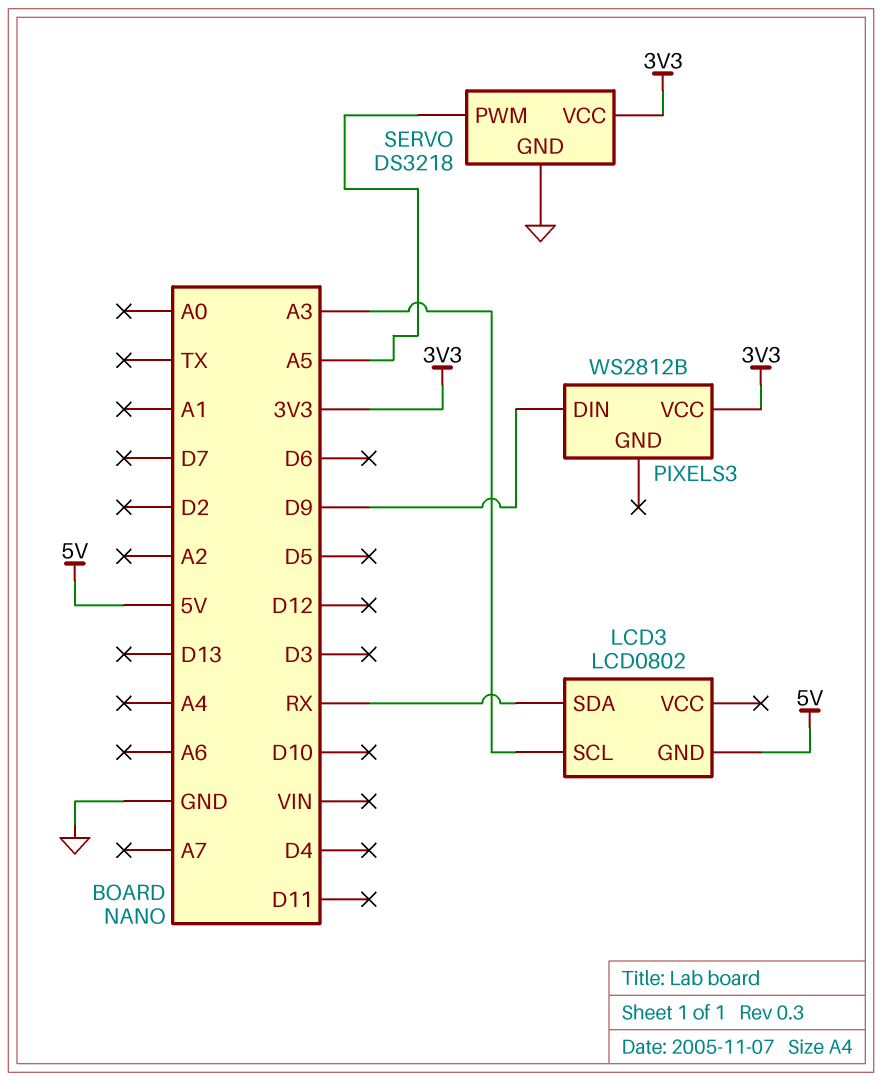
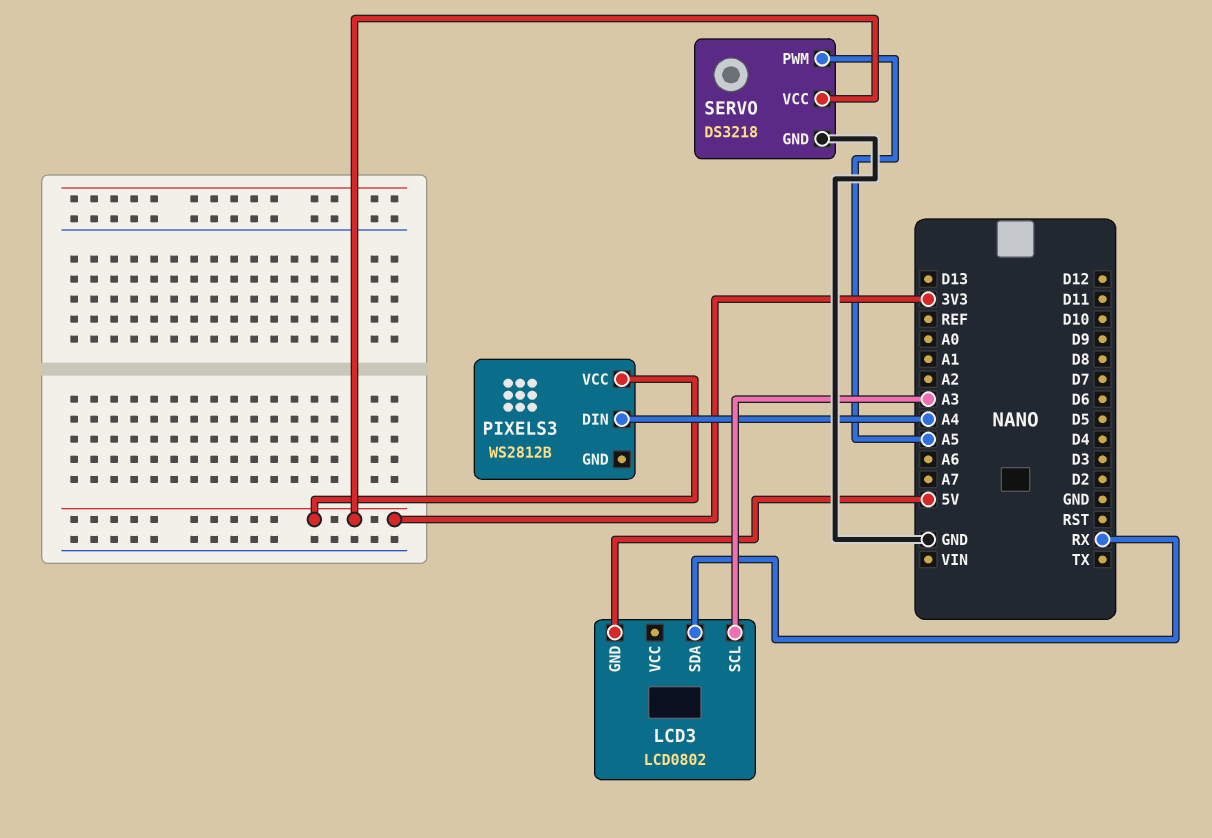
PIXELS3 pin DIN: D9 -> A4

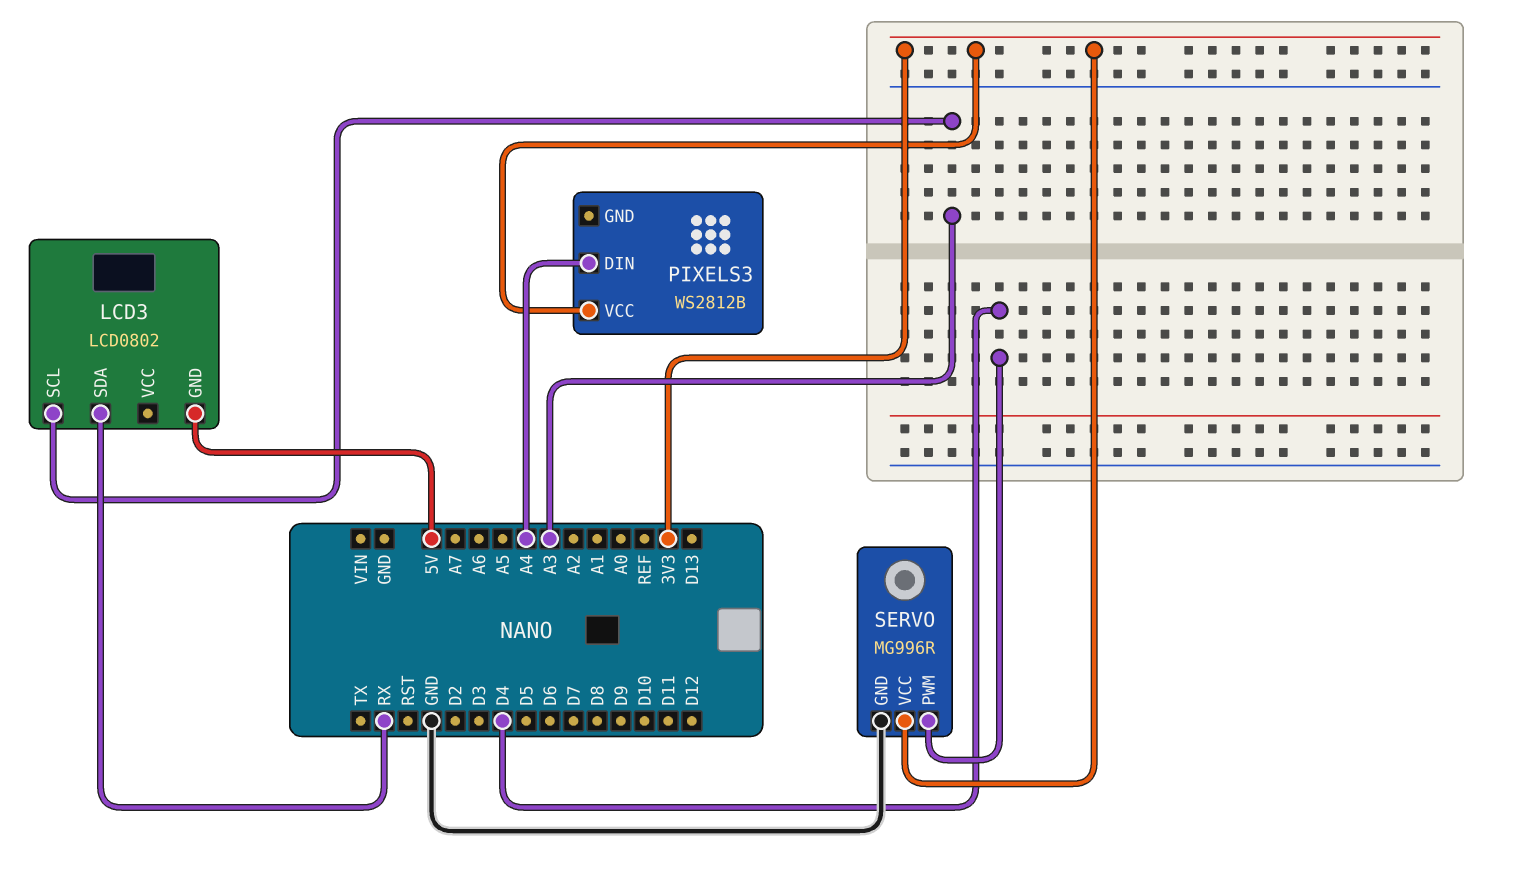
SERVO: DS3218 -> MG996R
SERVO pin PWM: A5 -> D4

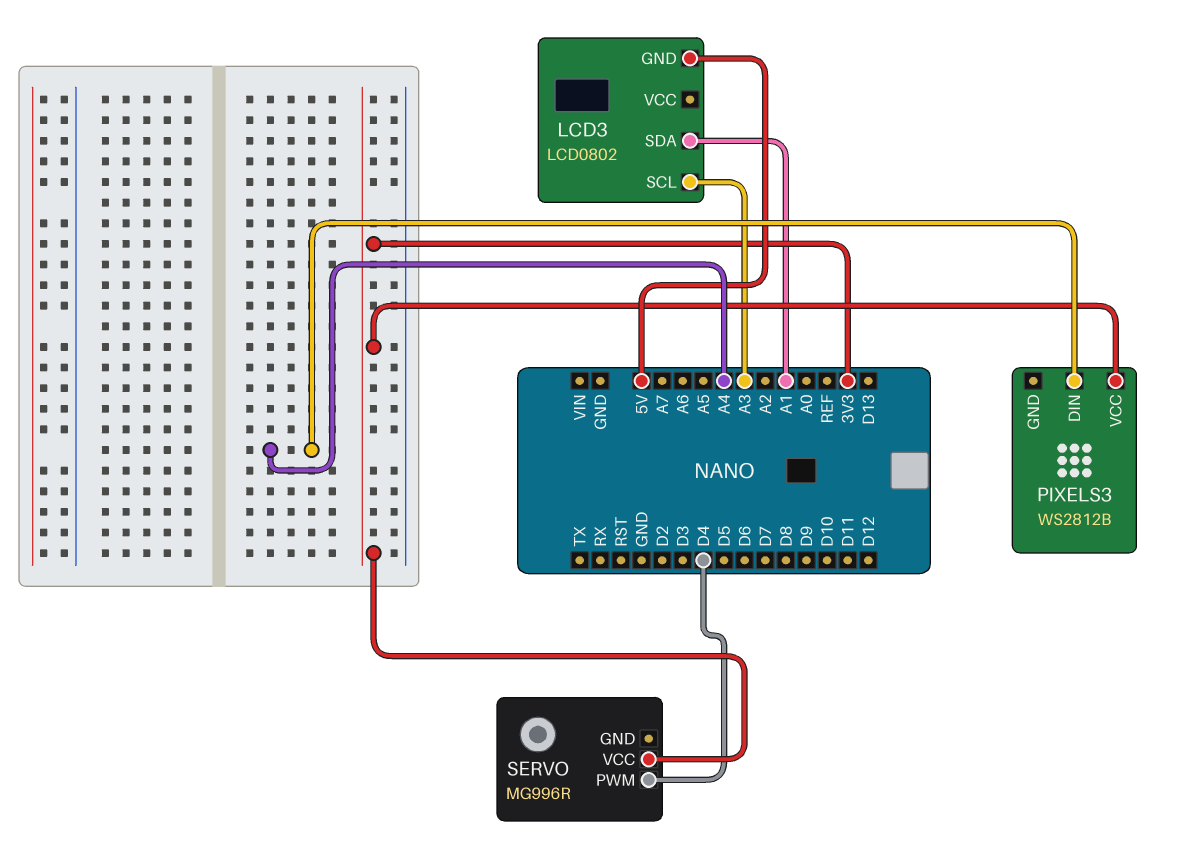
LCD3 pin SDA: RX -> A1
SERVO pin GND: GND -> none

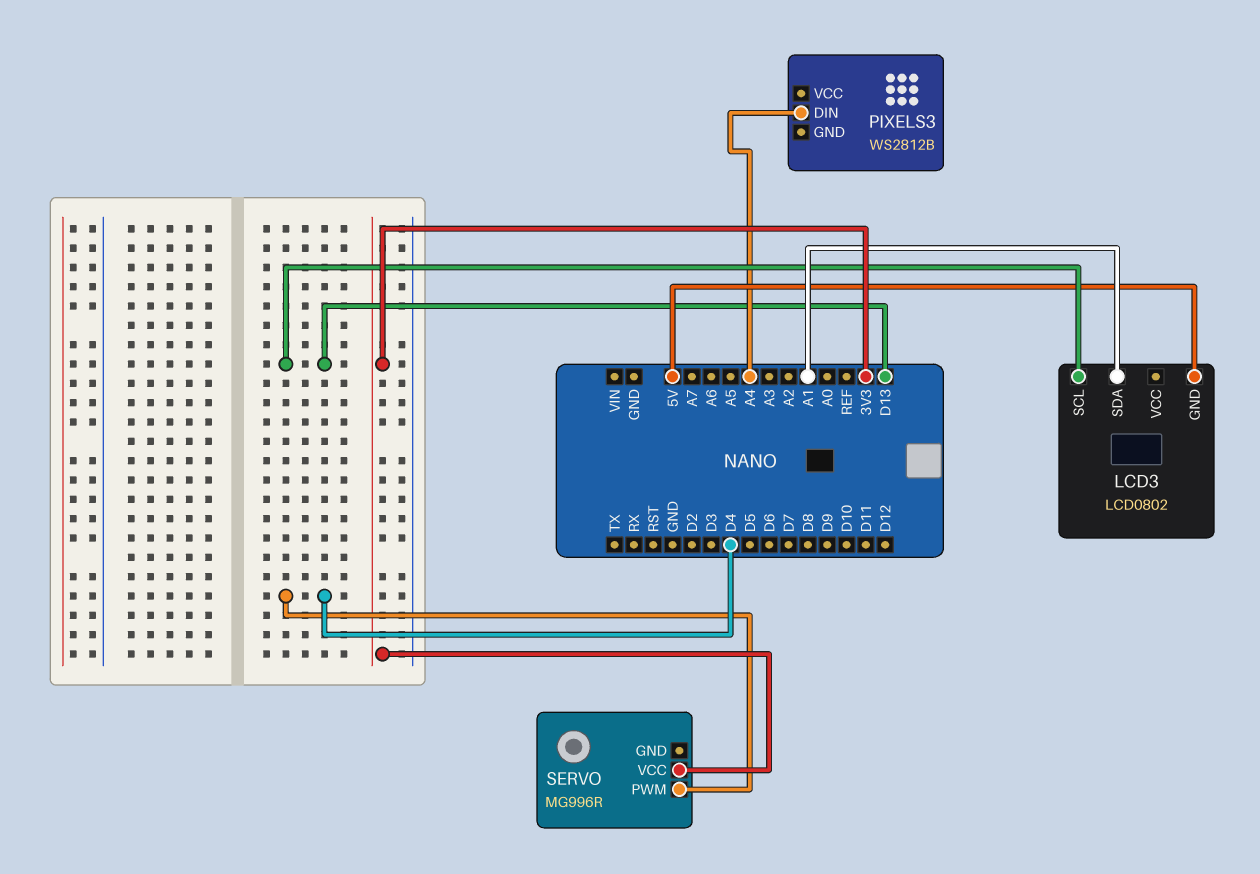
LCD3 pin SCL: A3 -> D13
PIXELS3 pin VCC: 3V3 -> none

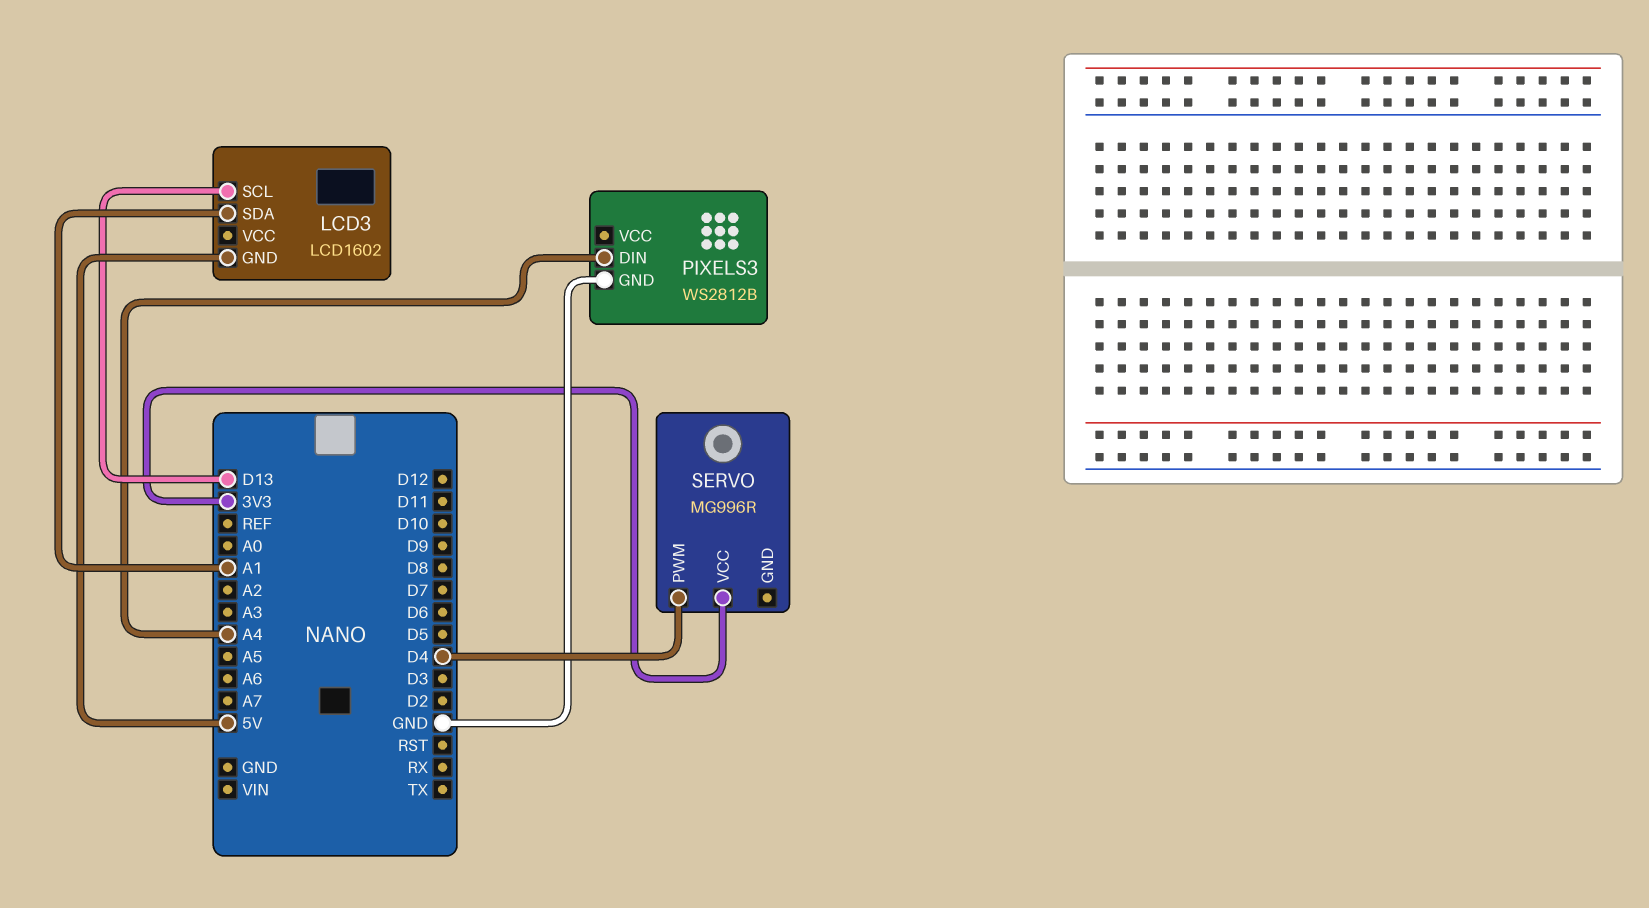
LCD3: LCD0802 -> LCD1602
PIXELS3 pin GND: none -> GND

